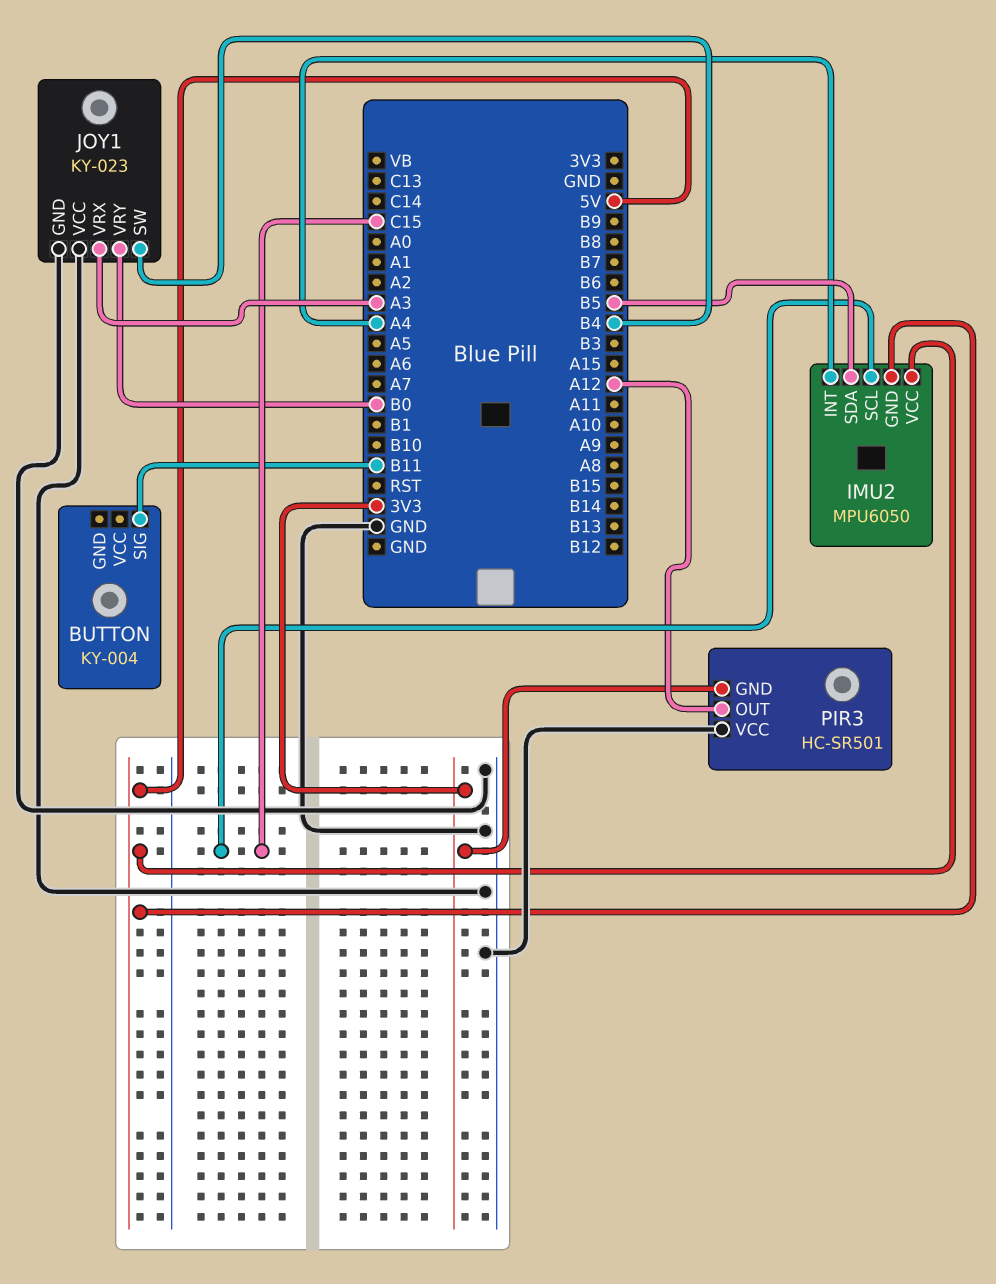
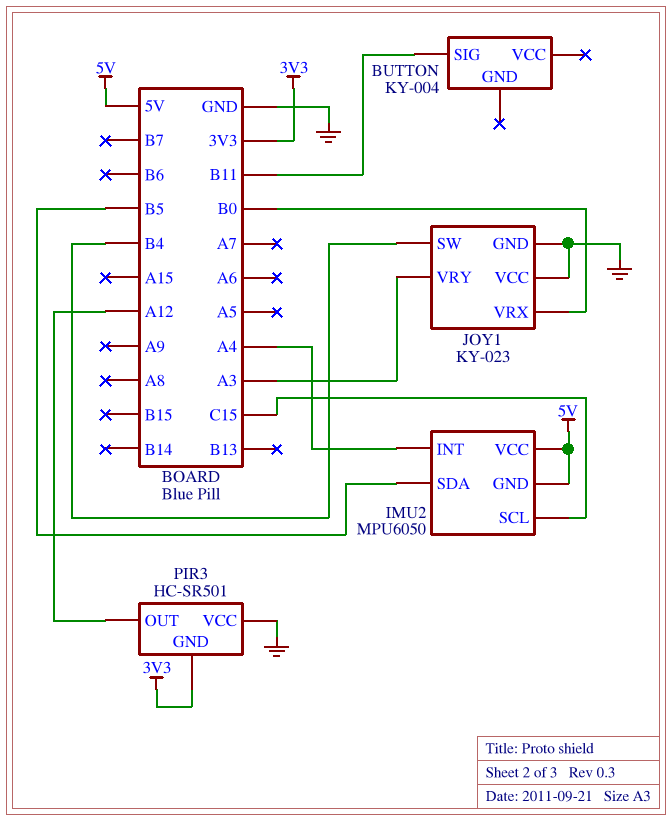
JOY1 pin VRX: A3 -> B0
JOY1 pin VRY: B0 -> A3

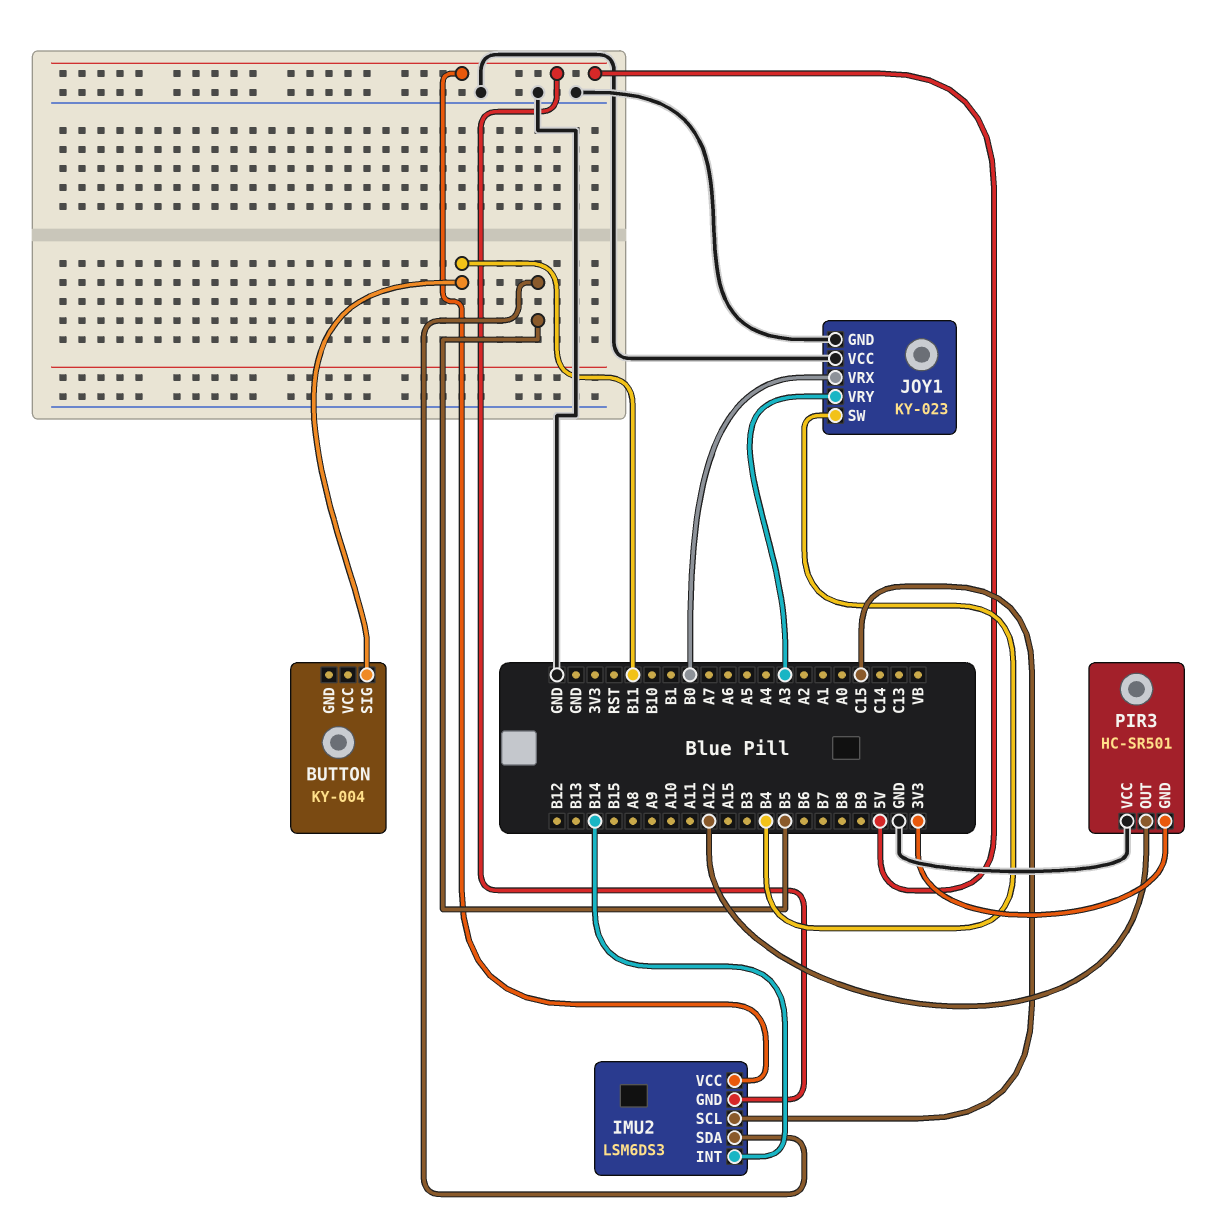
IMU2: MPU6050 -> LSM6DS3
IMU2 pin INT: A4 -> B14

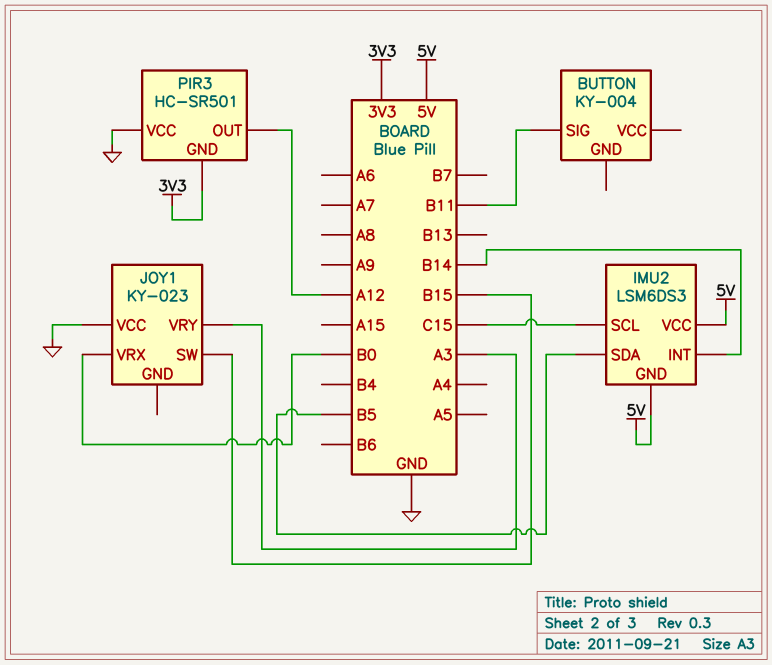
JOY1 pin GND: GND -> none
JOY1 pin SW: B4 -> B15

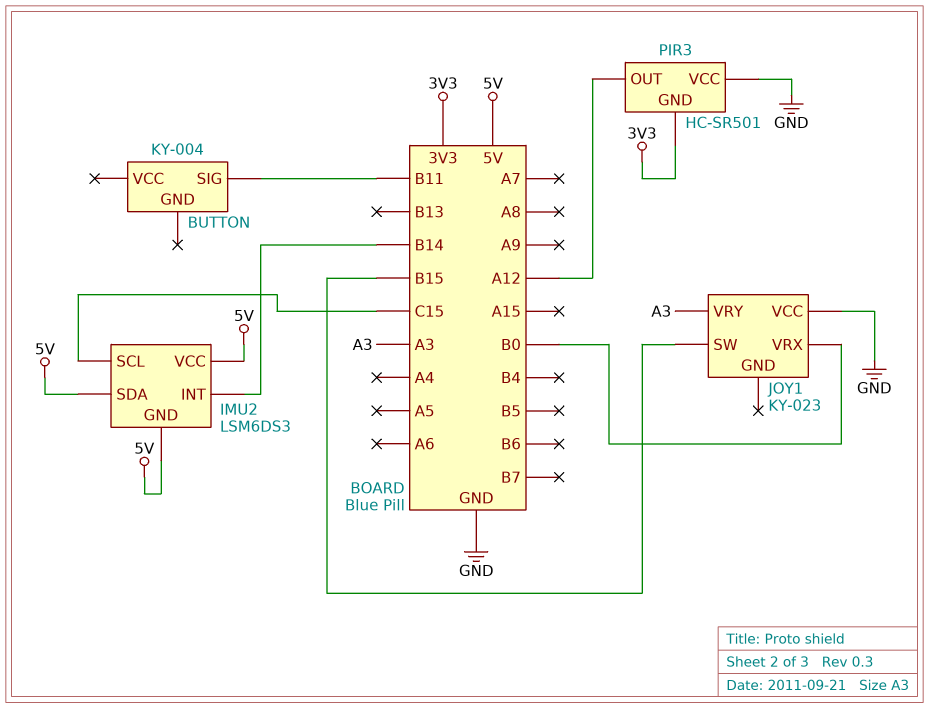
IMU2 pin SDA: B5 -> 5V

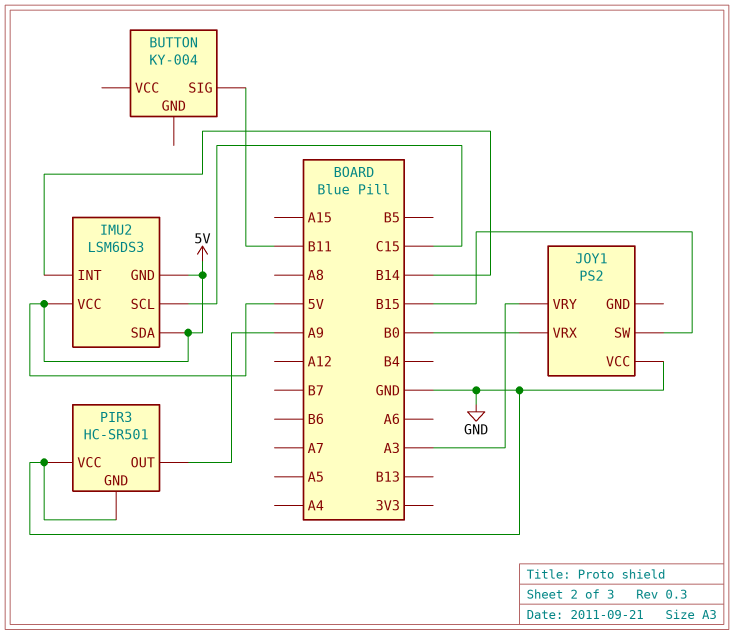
JOY1: KY-023 -> PS2
PIR3 pin GND: 3V3 -> GND
PIR3 pin OUT: A12 -> A9

